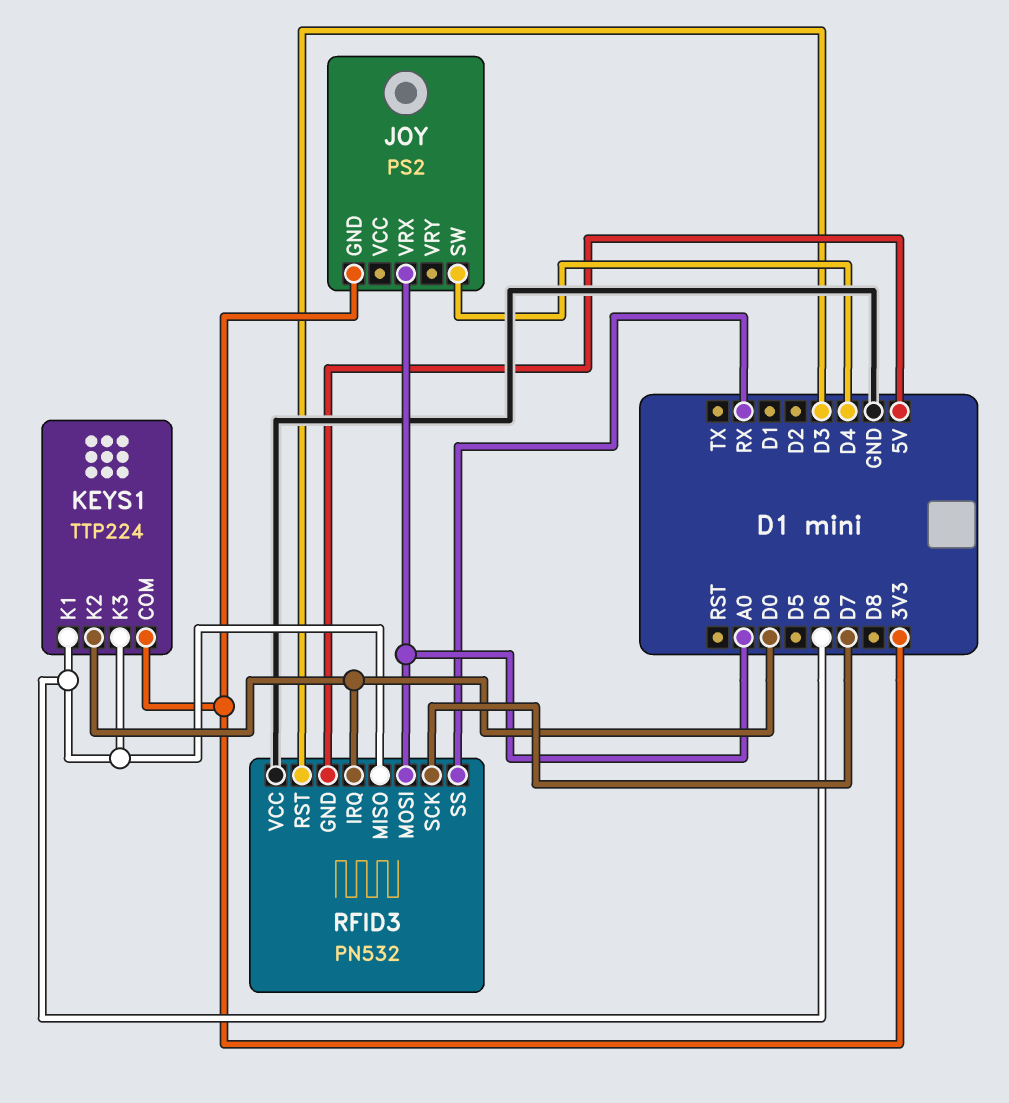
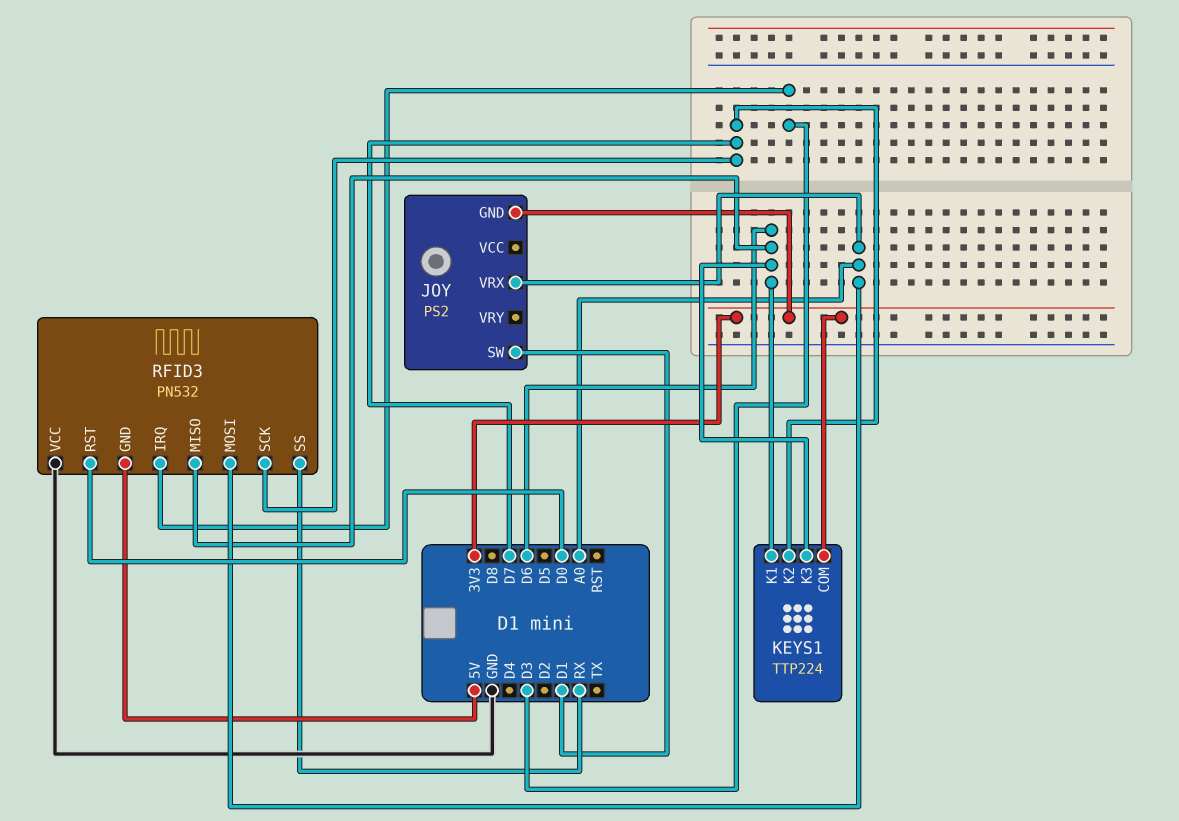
JOY pin SW: D4 -> D1
KEYS1 pin K2: D0 -> D7
RFID3 pin IRQ: D0 -> D3
RFID3 pin RST: D3 -> D0

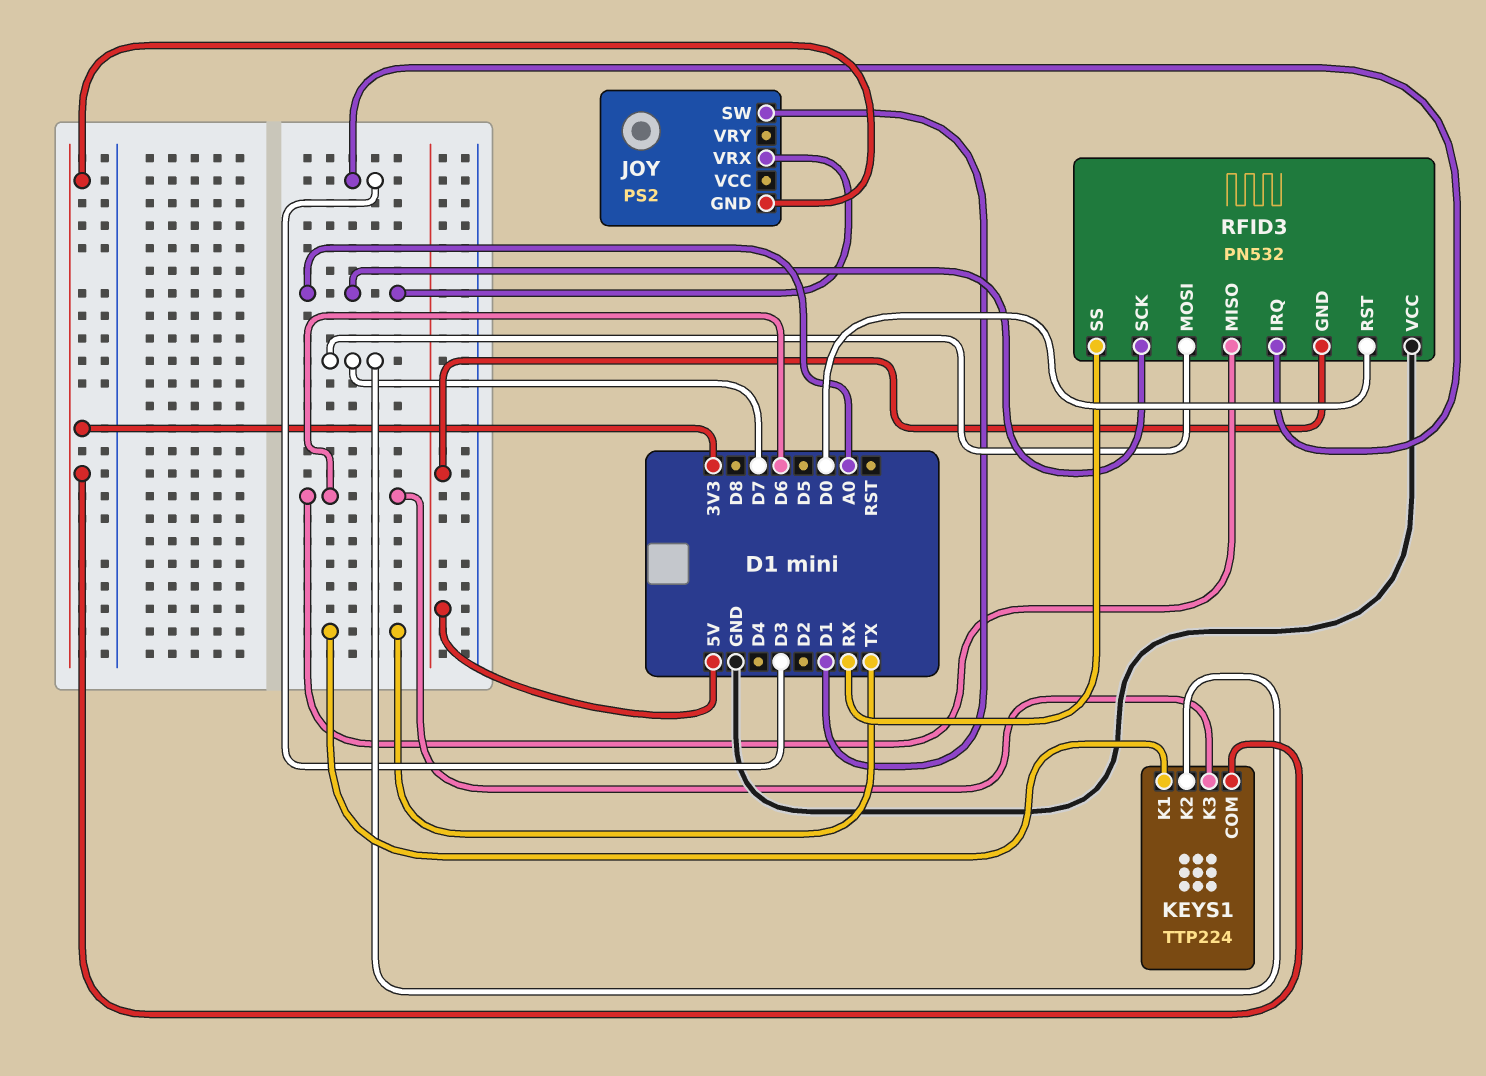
KEYS1 pin K1: D6 -> TX
RFID3 pin MOSI: A0 -> D7
RFID3 pin SCK: D7 -> A0

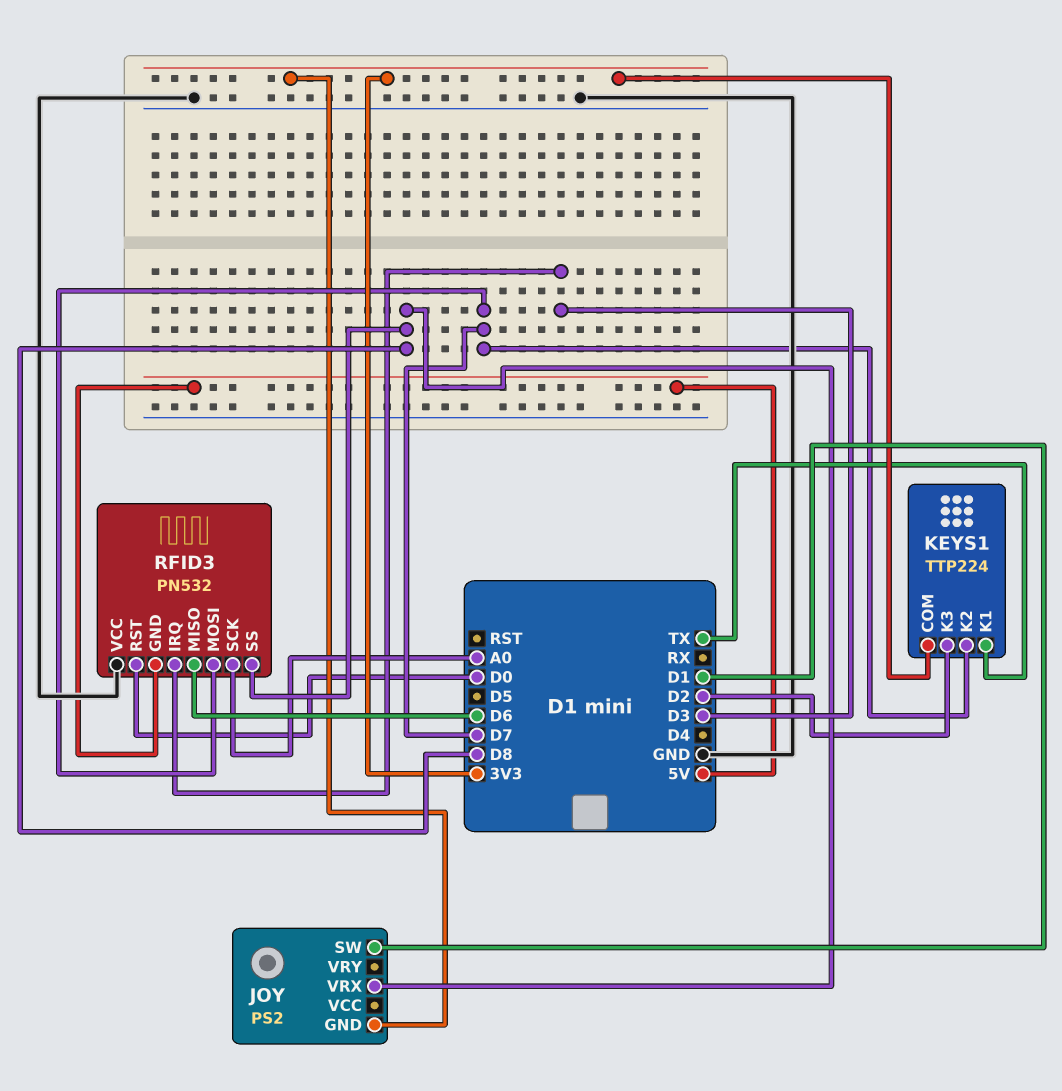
JOY pin VRX: A0 -> D8
KEYS1 pin K3: D6 -> D2
RFID3 pin SS: RX -> D8

